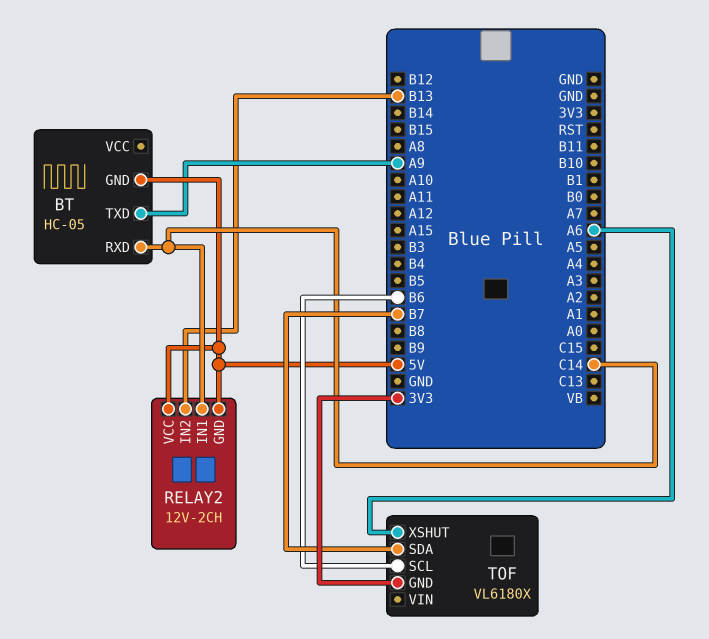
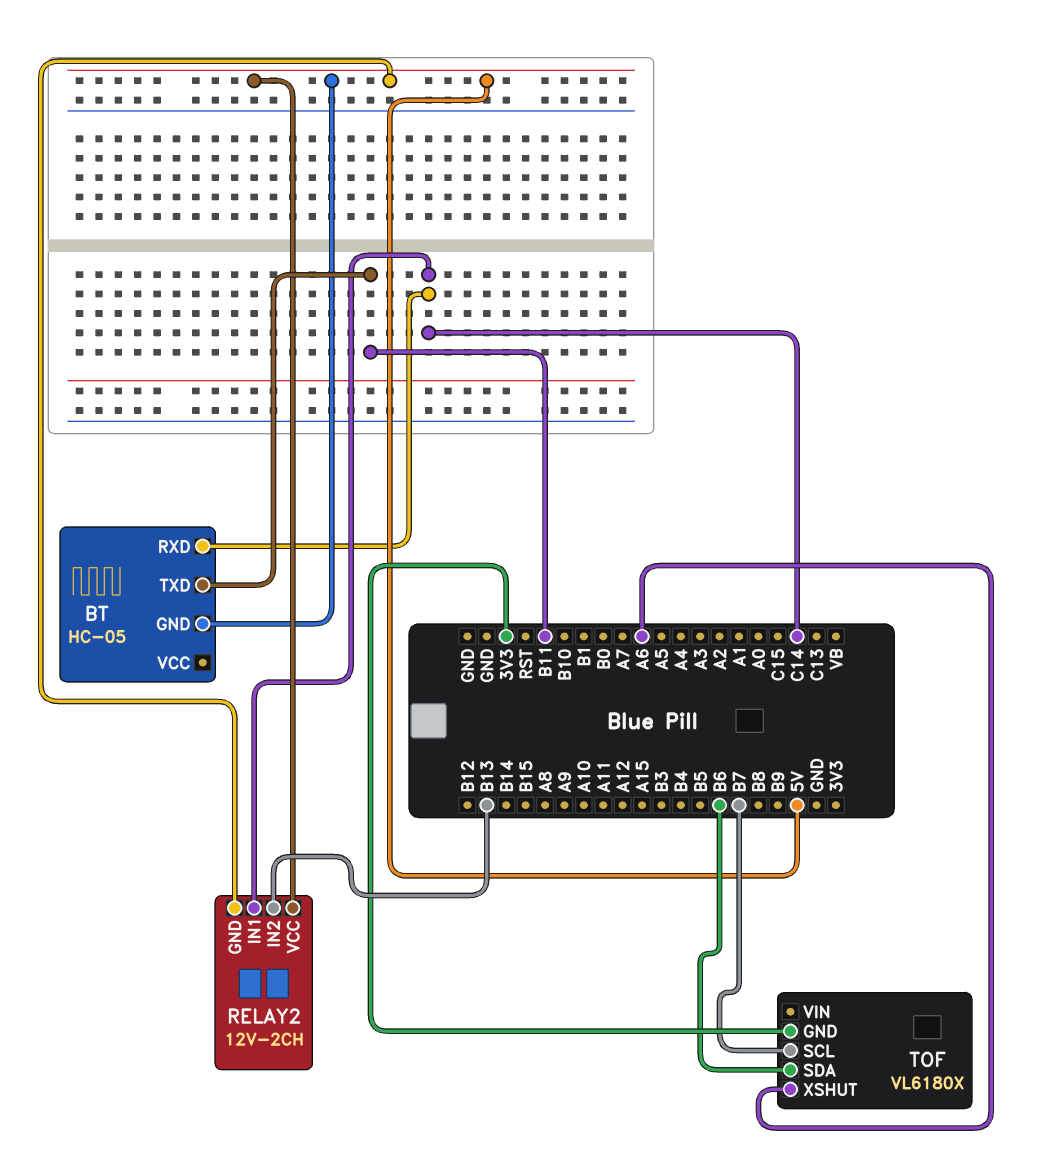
BT pin TXD: A9 -> B11
TOF pin SCL: B6 -> B7
TOF pin SDA: B7 -> B6

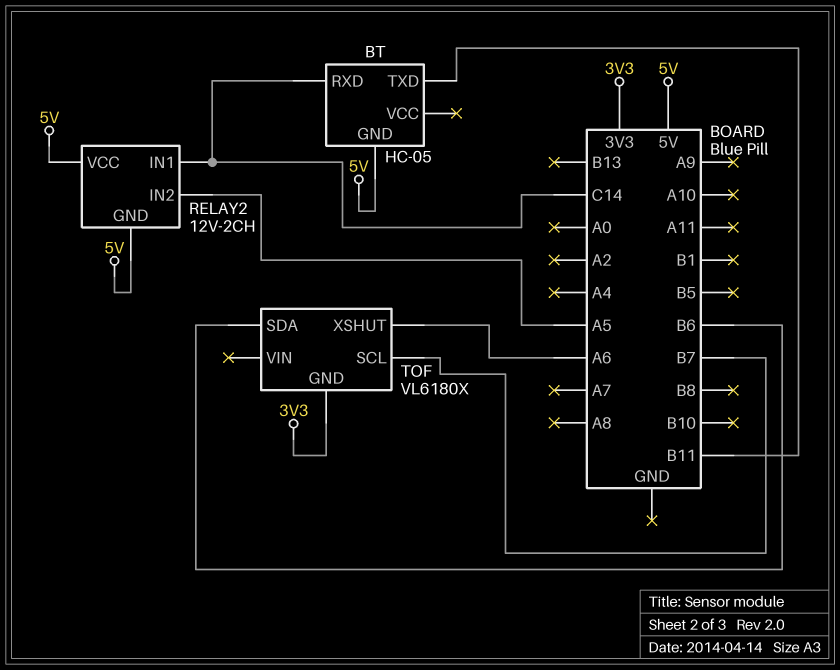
RELAY2 pin IN2: B13 -> A5

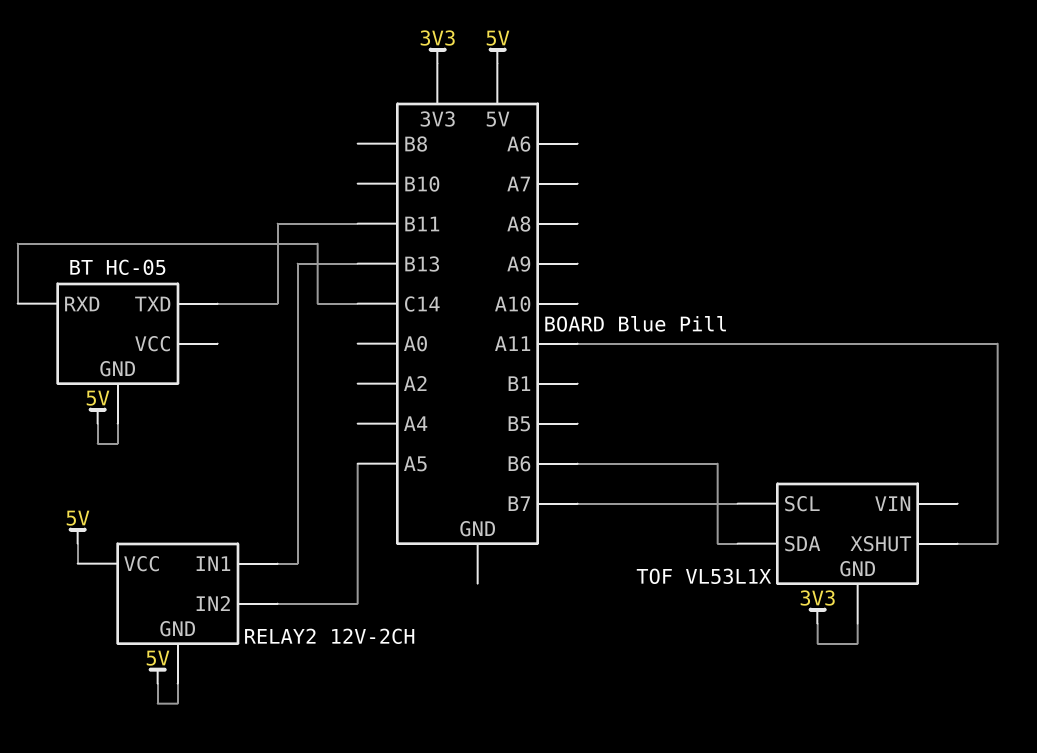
RELAY2 pin IN1: C14 -> B13
TOF: VL6180X -> VL53L1X
TOF pin XSHUT: A6 -> A11

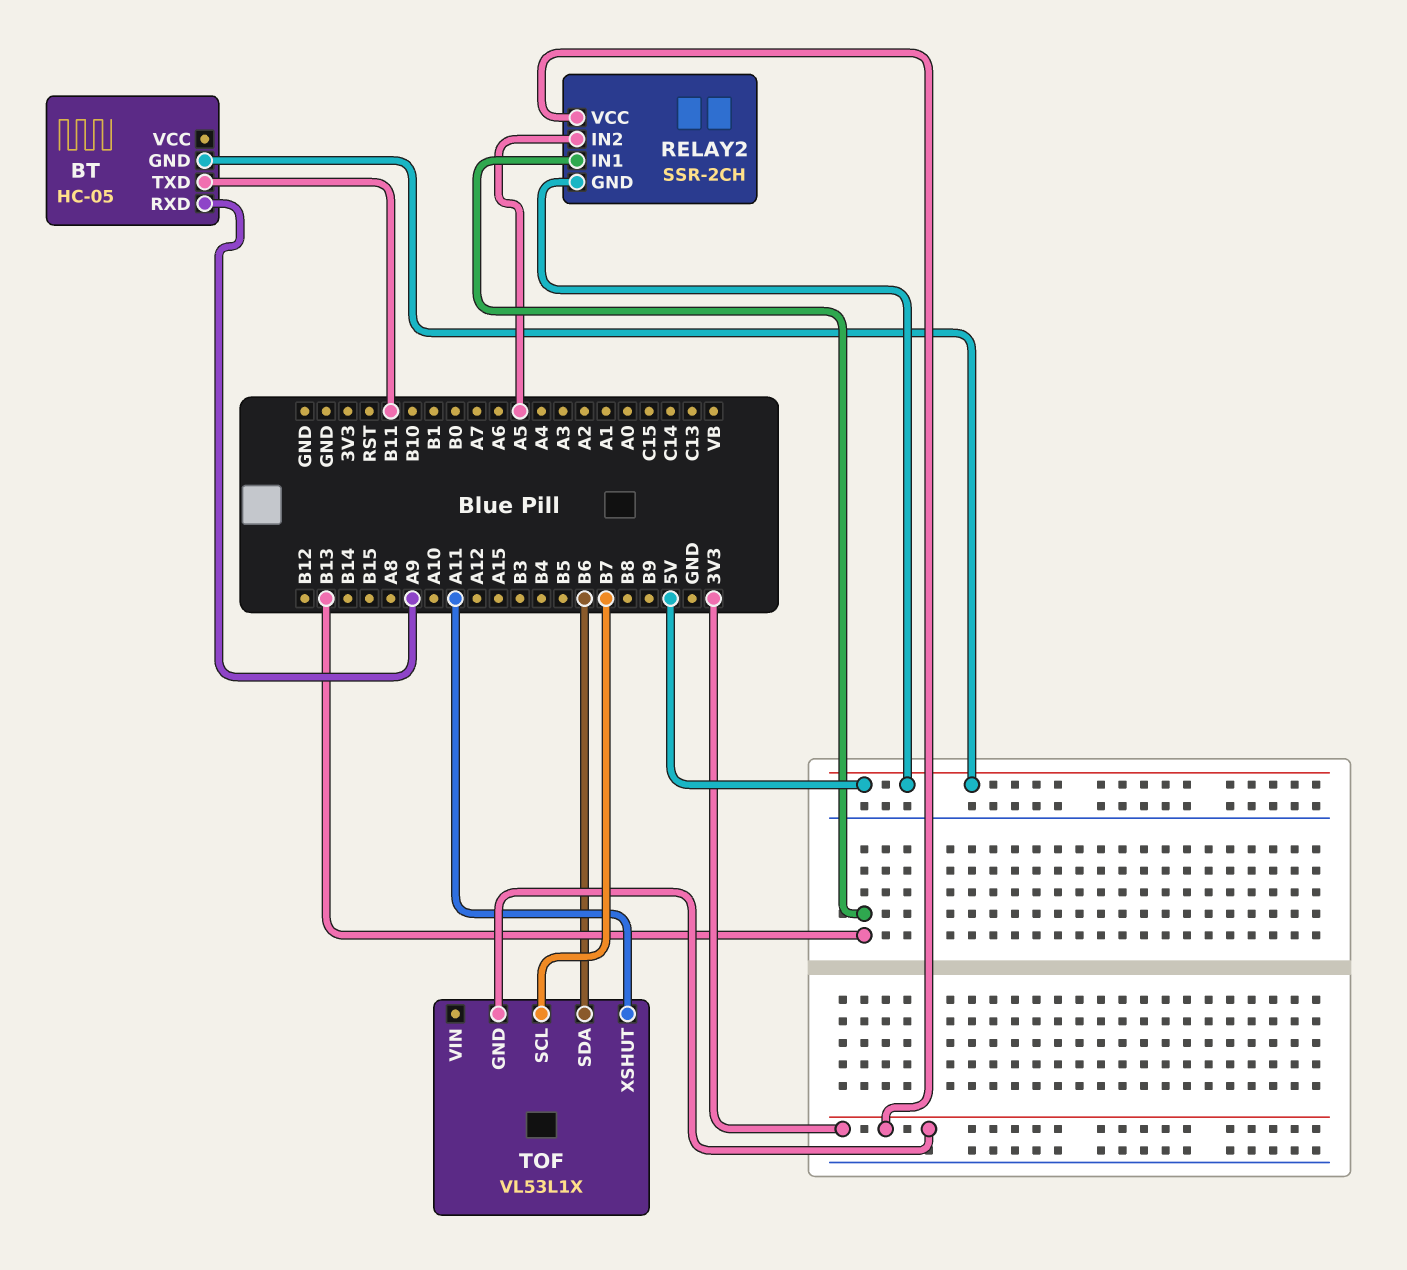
BT pin RXD: C14 -> A9
RELAY2: 12V-2CH -> SSR-2CH
RELAY2 pin VCC: 5V -> 3V3

